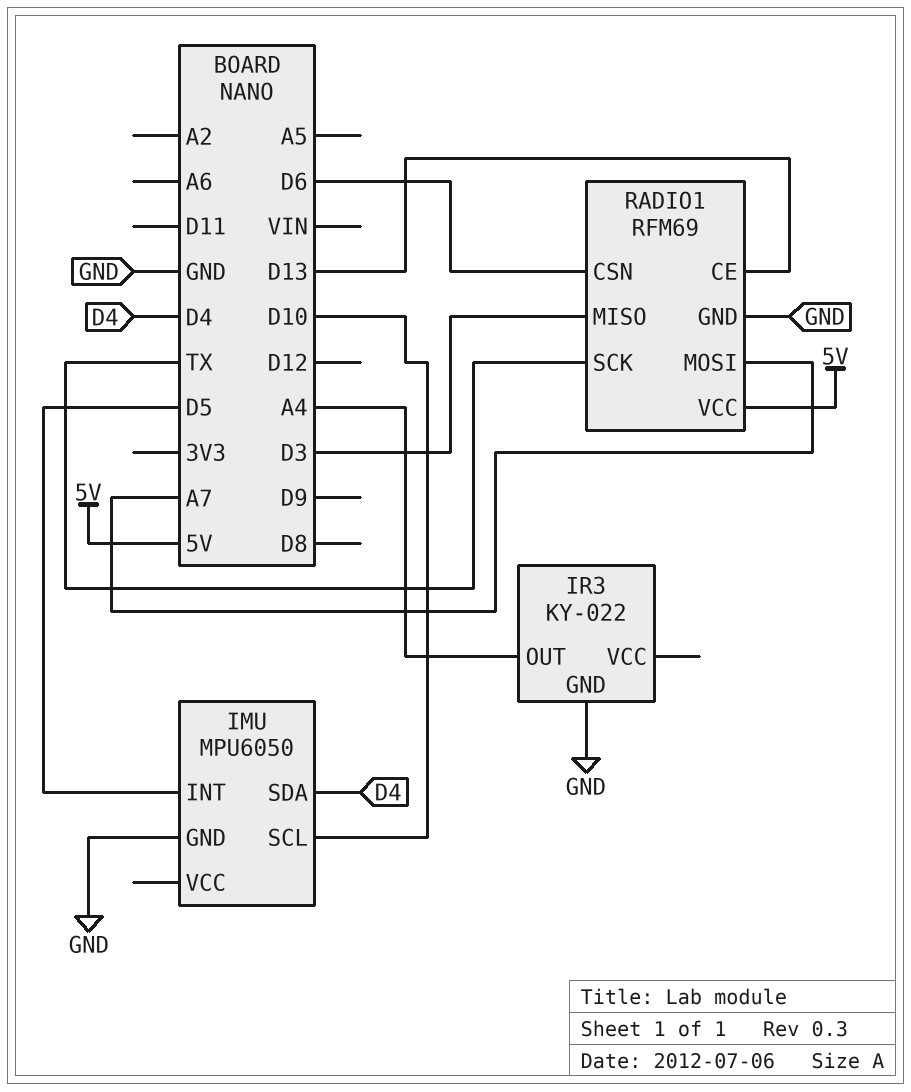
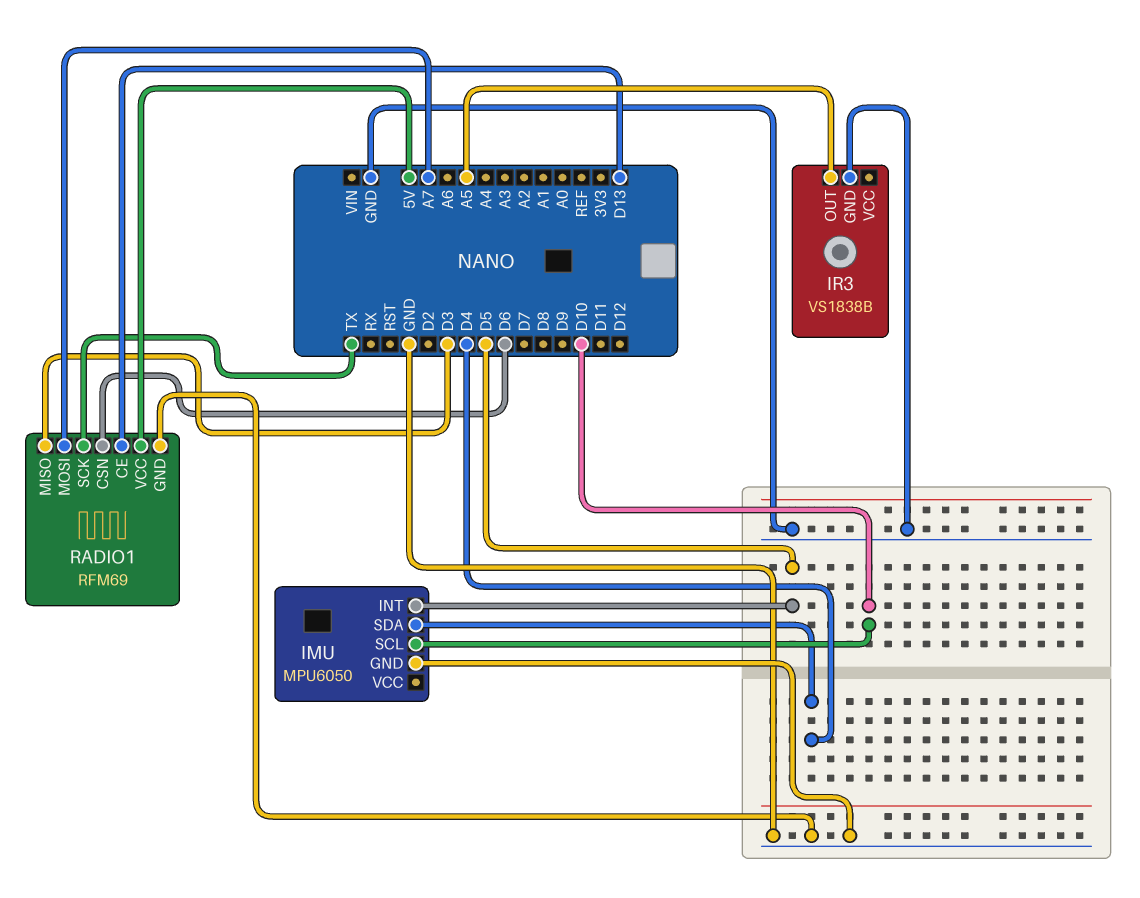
IR3: KY-022 -> VS1838B
IR3 pin OUT: A4 -> A5

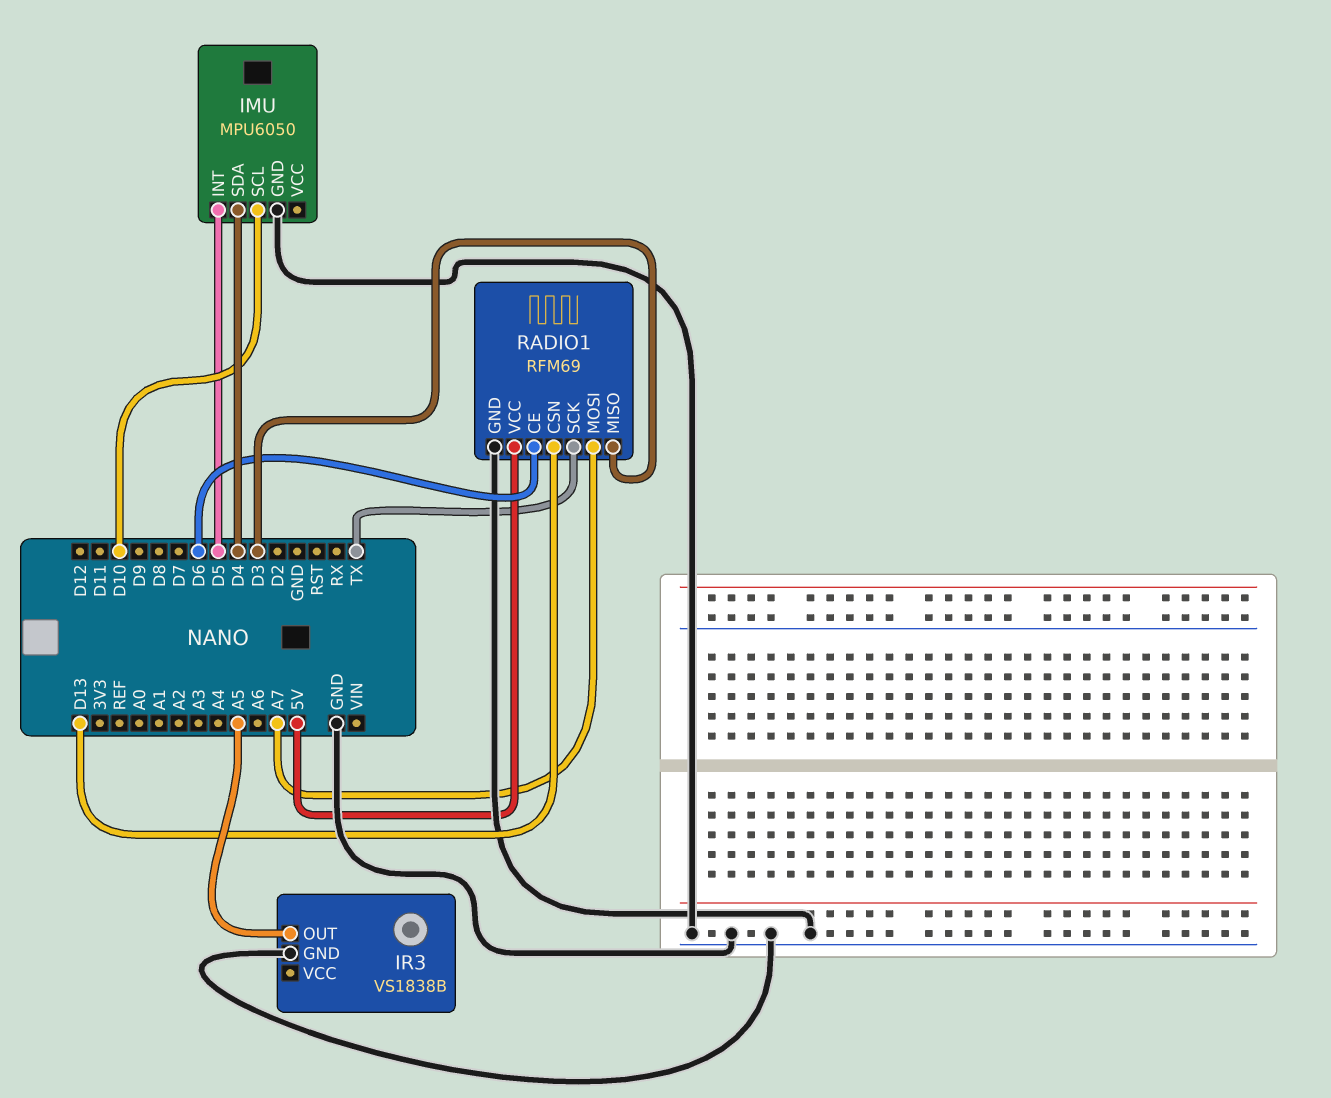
RADIO1 pin CE: D13 -> D6
RADIO1 pin CSN: D6 -> D13

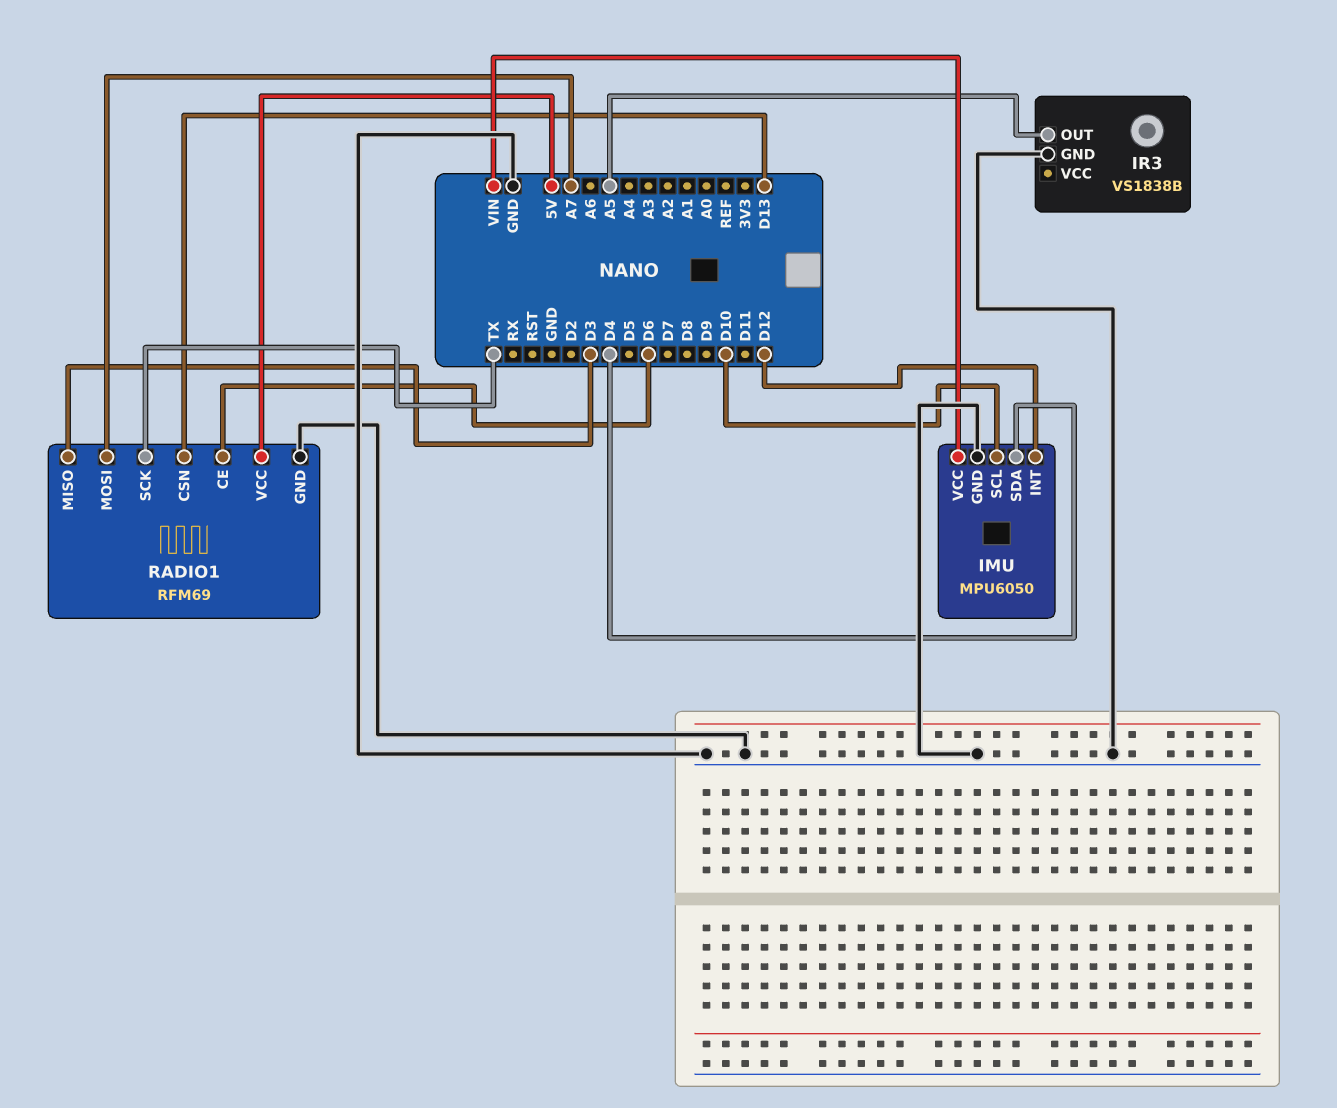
IMU pin INT: D5 -> D12
IMU pin VCC: none -> VIN

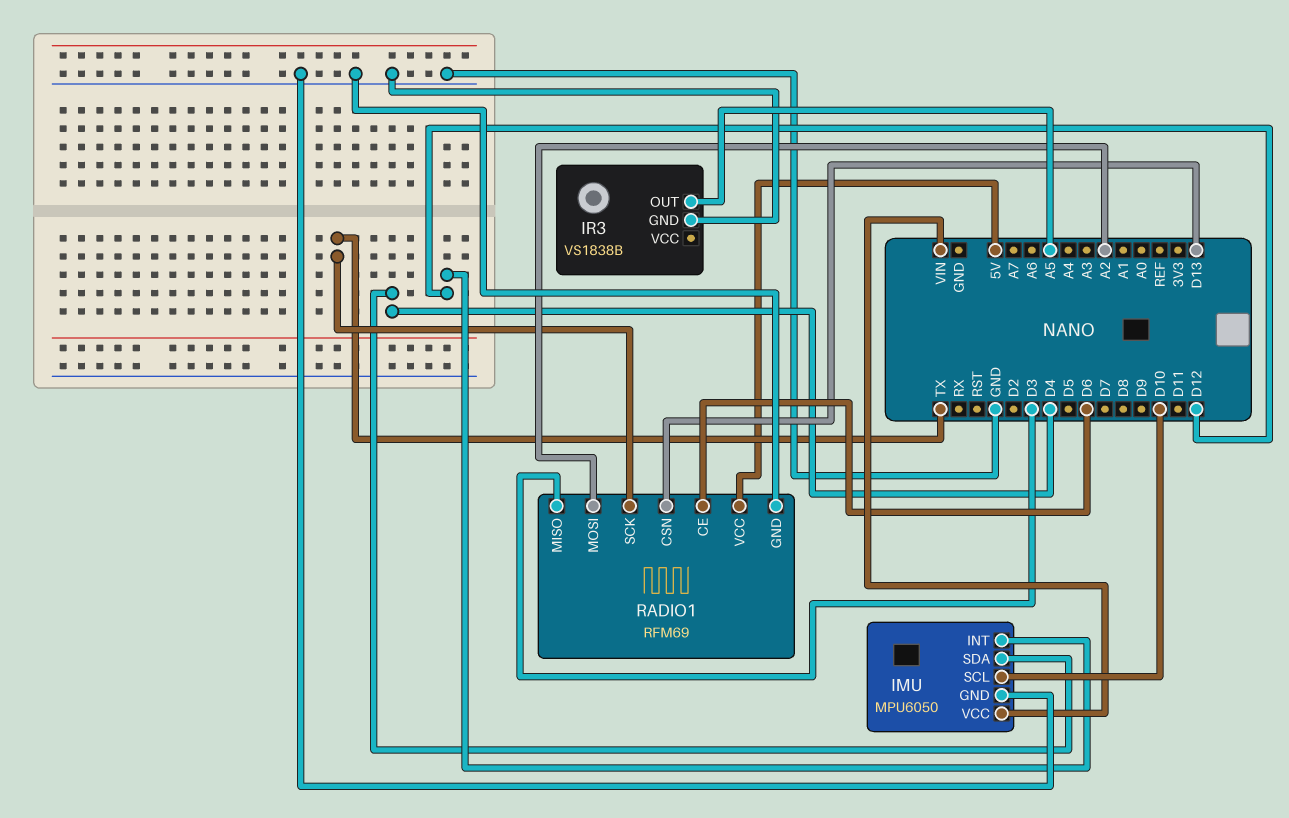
RADIO1 pin MOSI: A7 -> A2

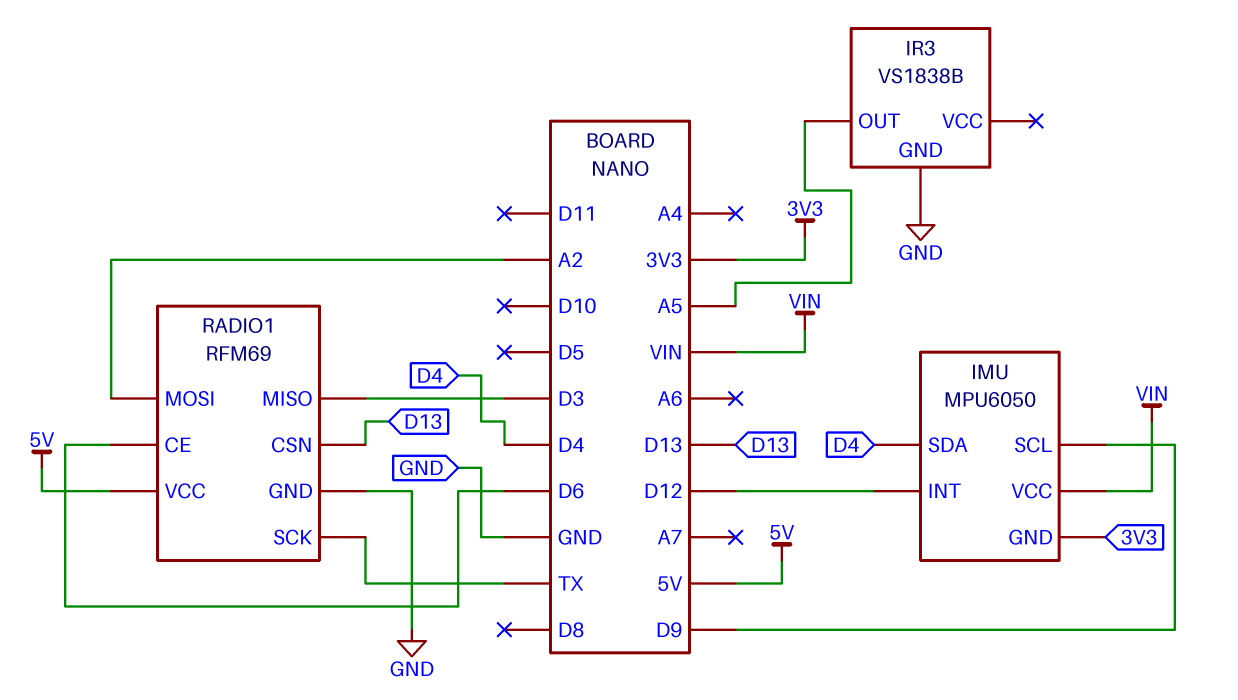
IMU pin GND: GND -> 3V3
IMU pin SCL: D10 -> D9

